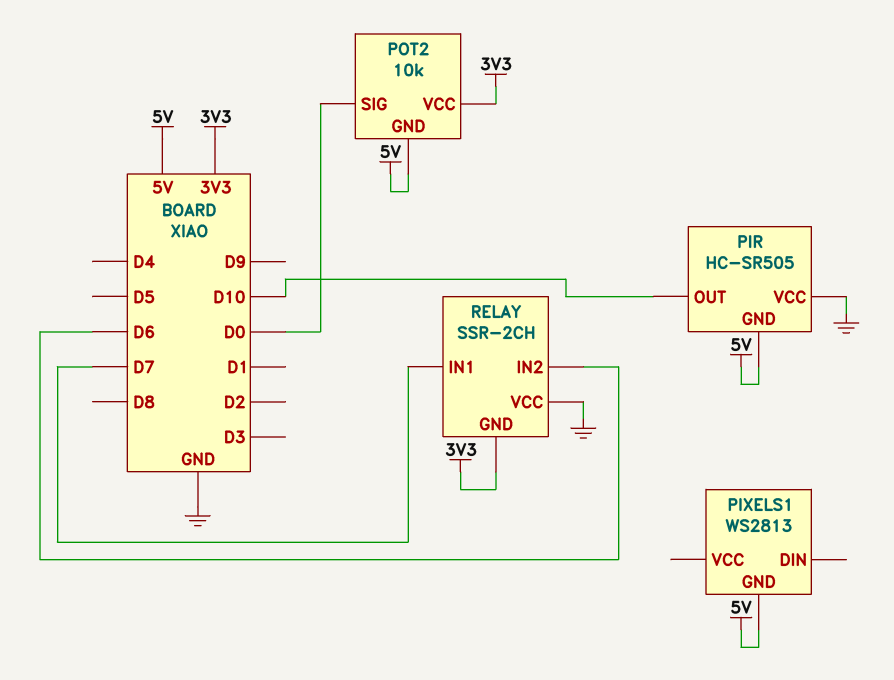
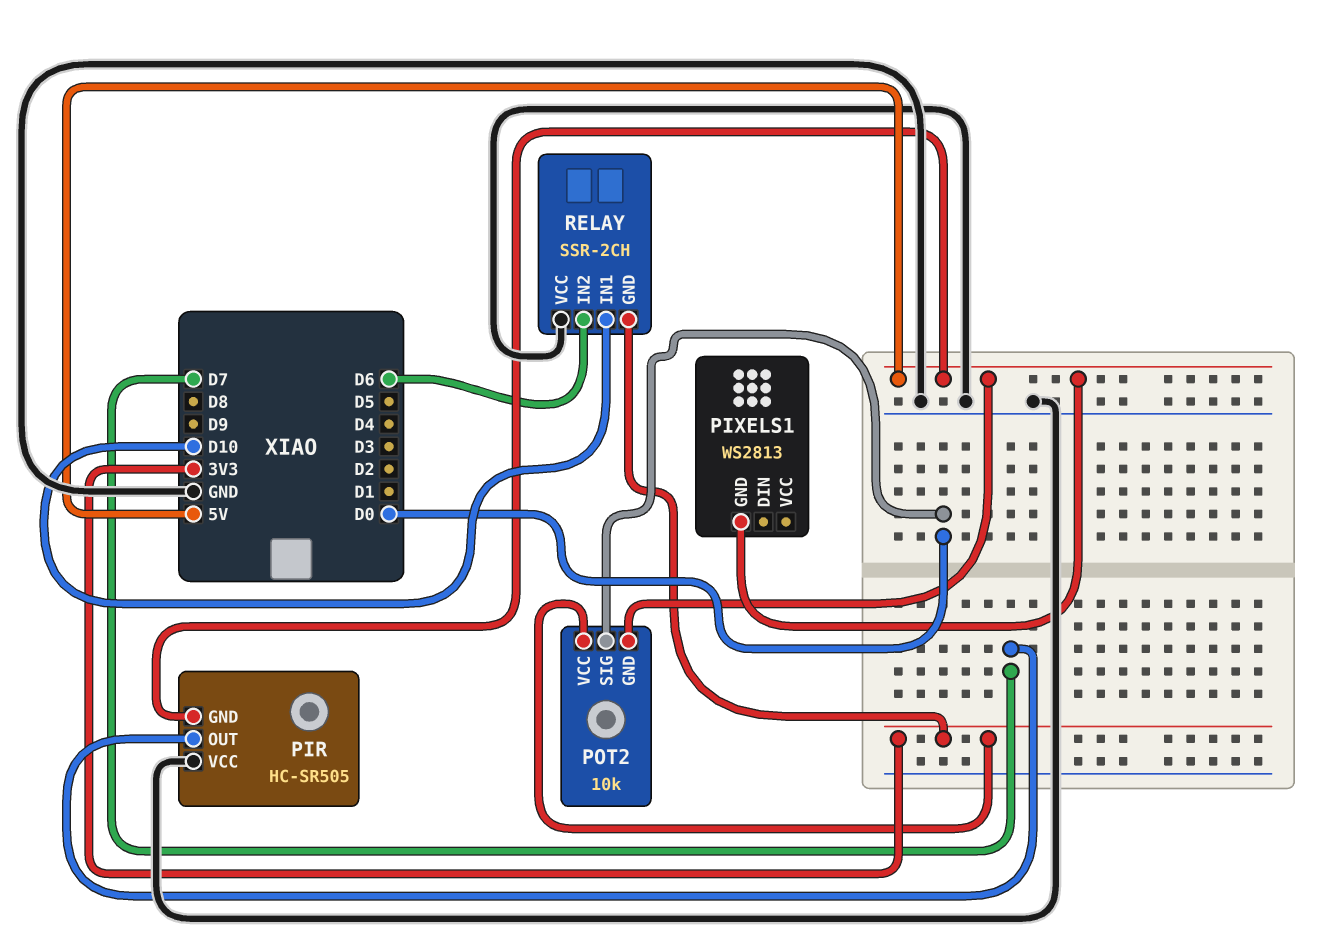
PIR pin OUT: D10 -> D7
RELAY pin IN1: D7 -> D10

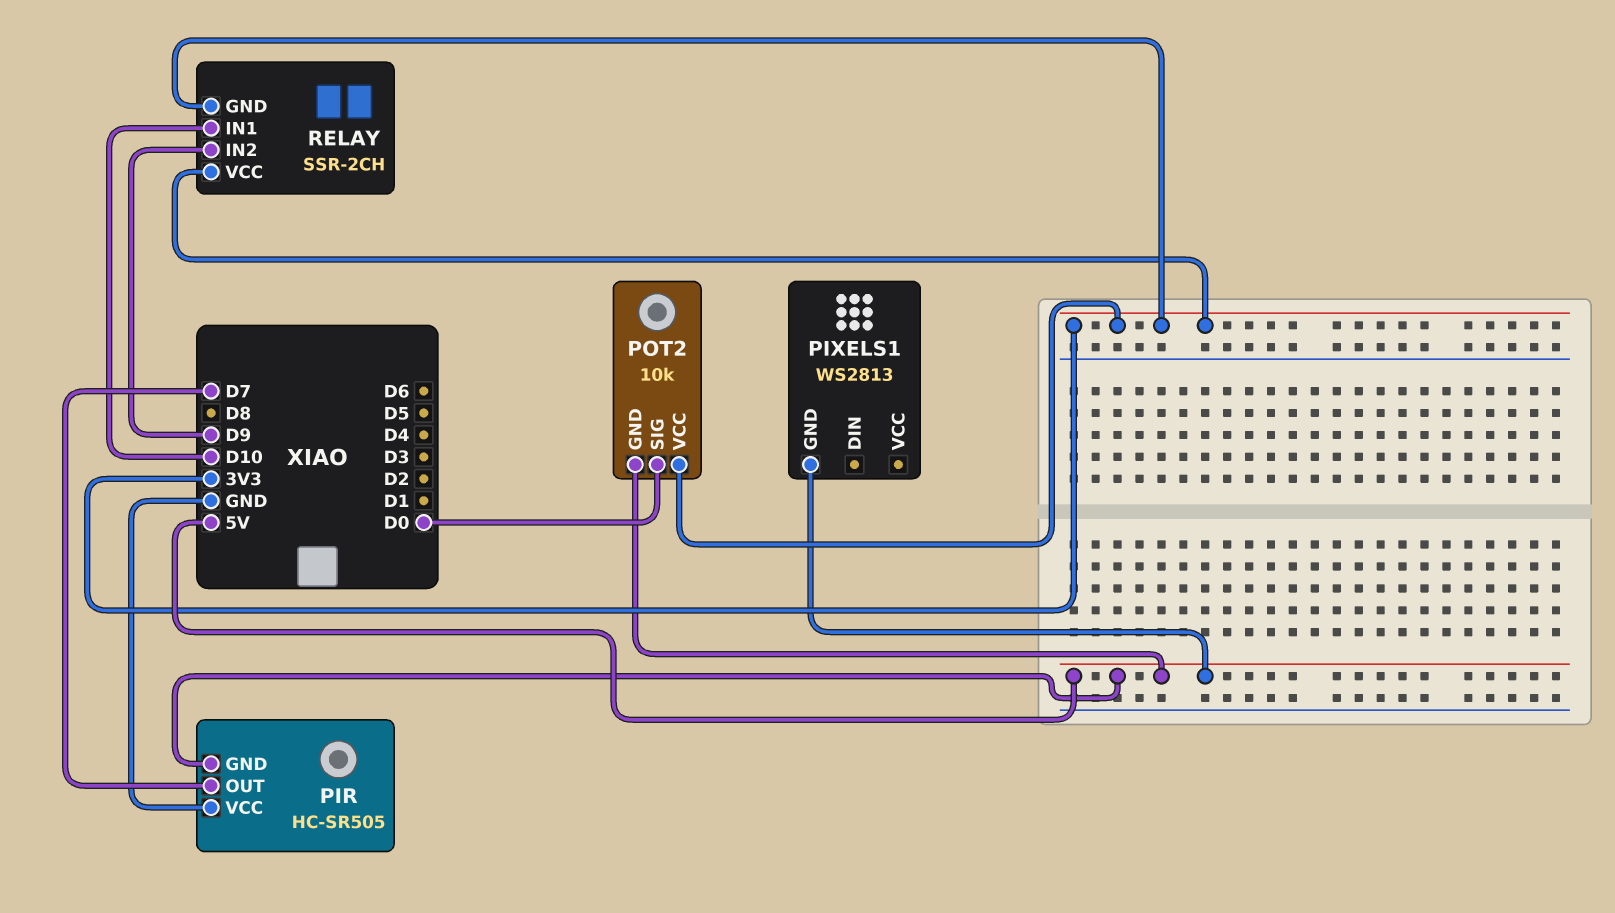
RELAY pin IN2: D6 -> D9
RELAY pin VCC: GND -> 3V3

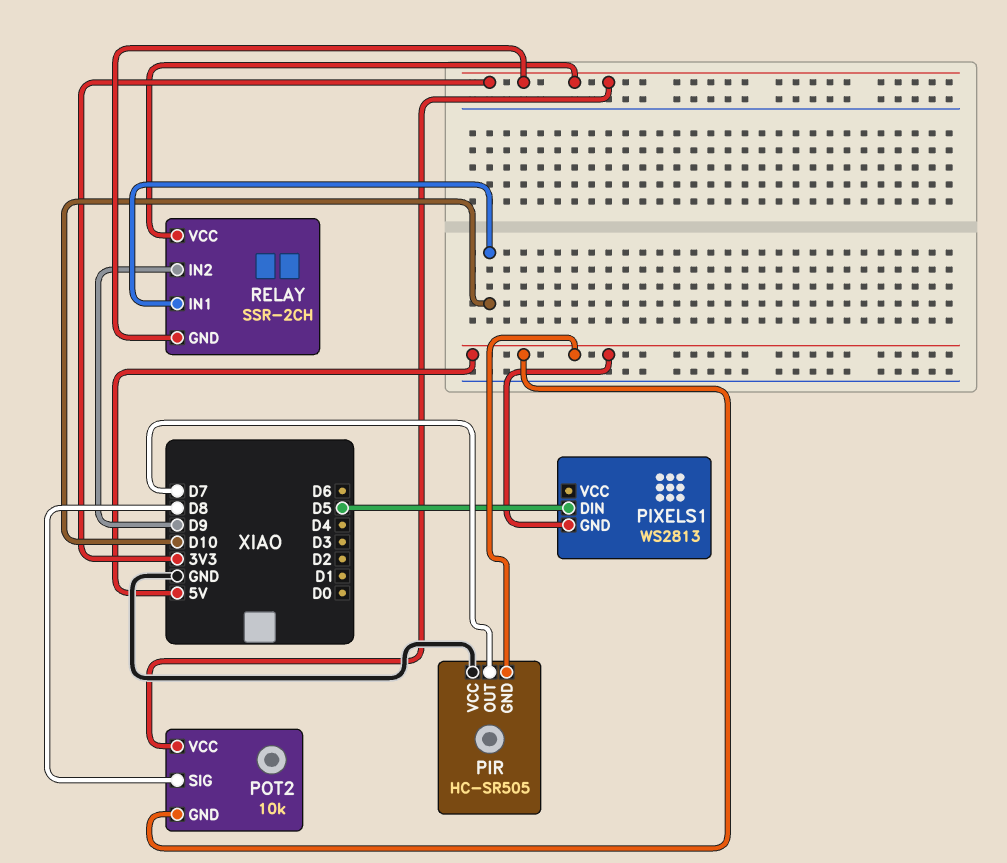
PIXELS1 pin DIN: none -> D5
POT2 pin SIG: D0 -> D8

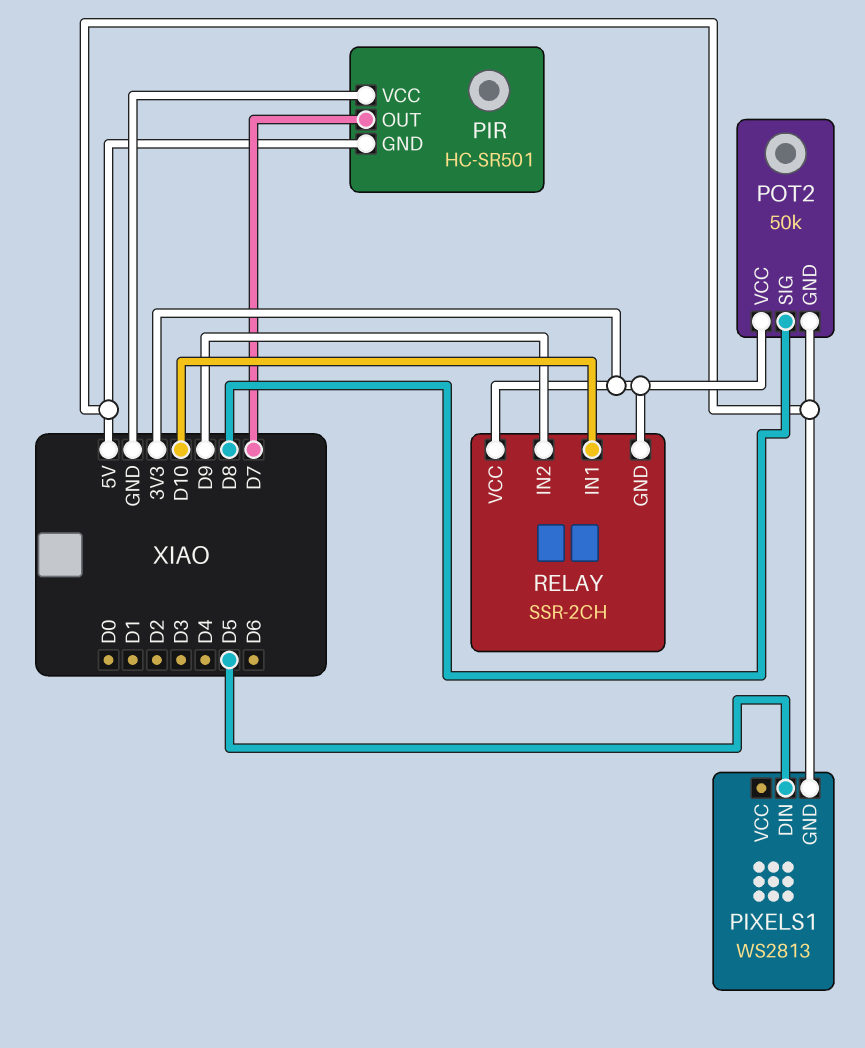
PIR: HC-SR505 -> HC-SR501
POT2: 10k -> 50k

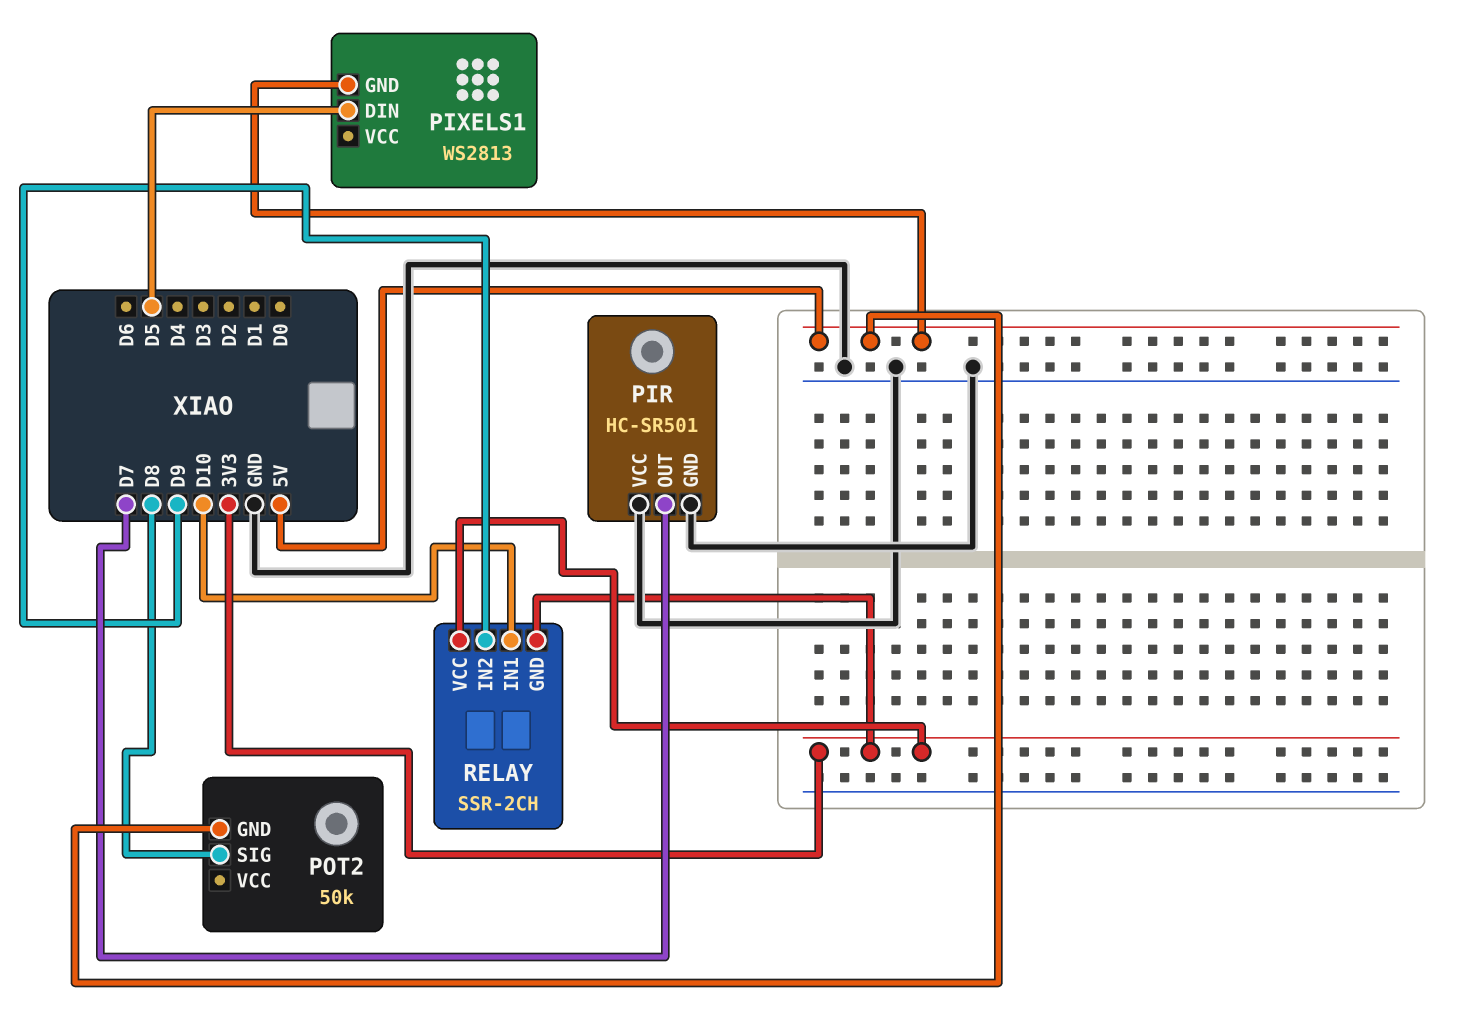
PIR pin GND: 5V -> GND
POT2 pin VCC: 3V3 -> none

